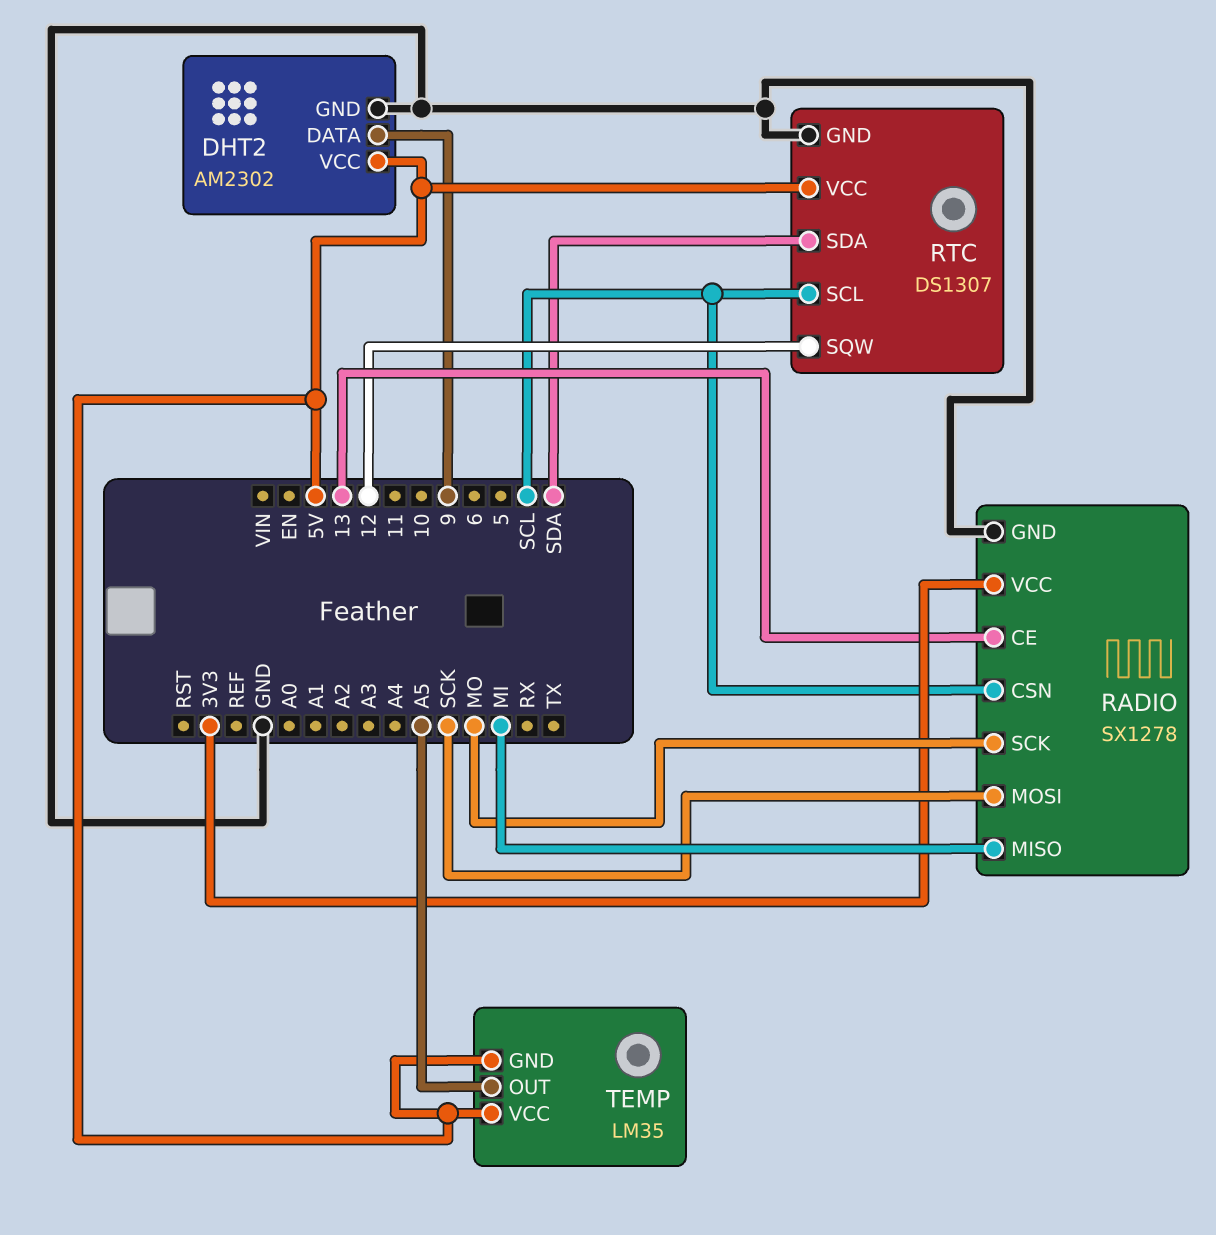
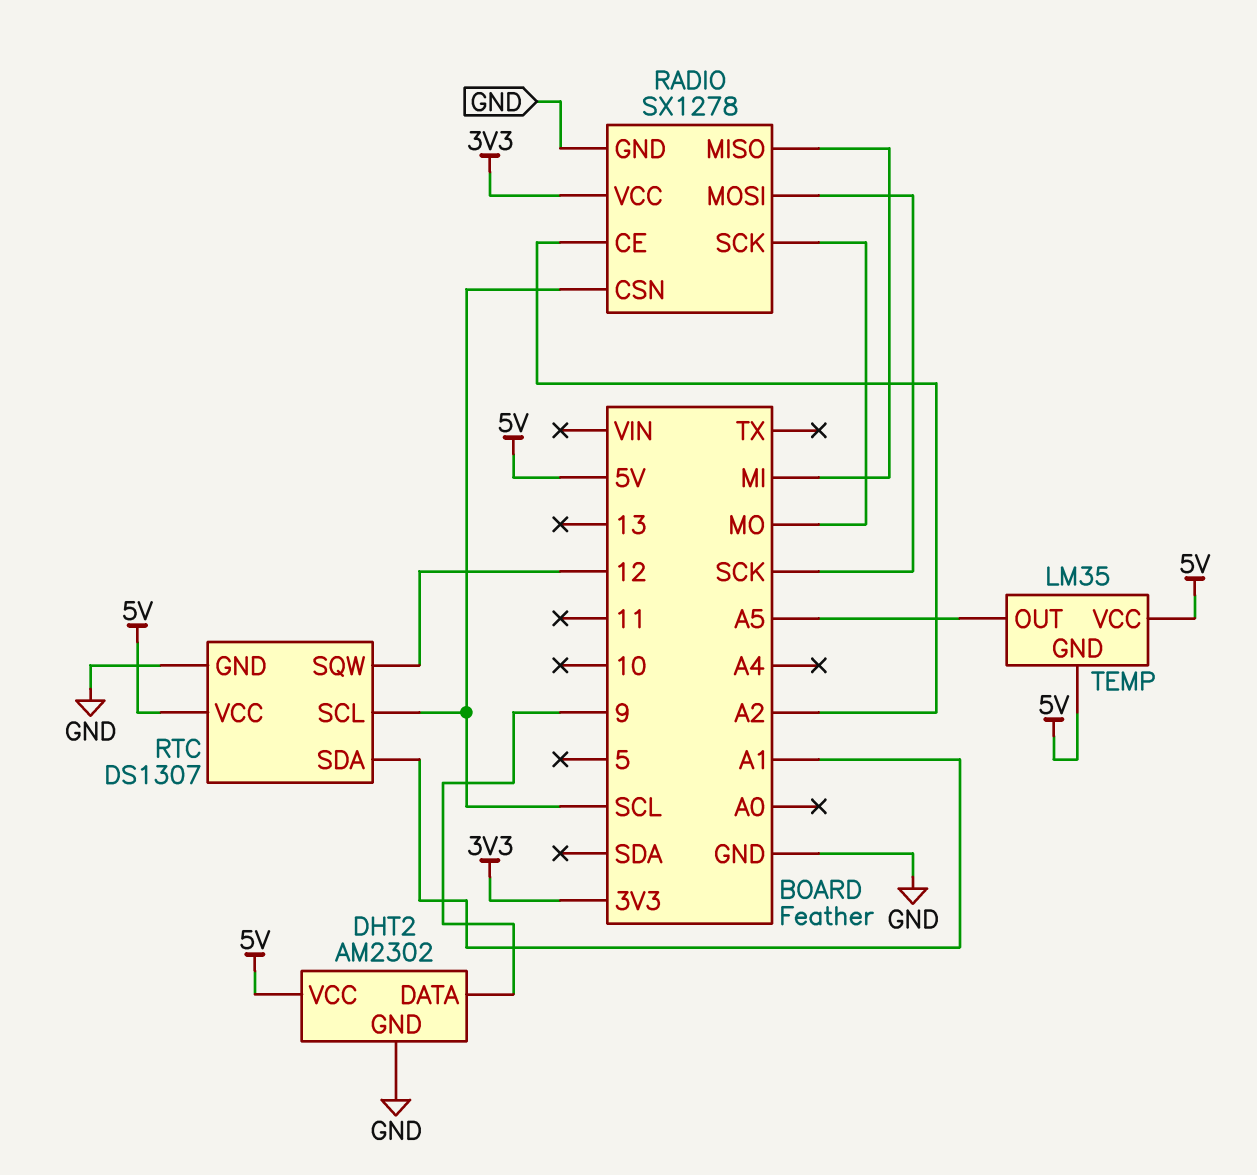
RADIO pin CE: 13 -> A2
RTC pin SDA: SDA -> A1

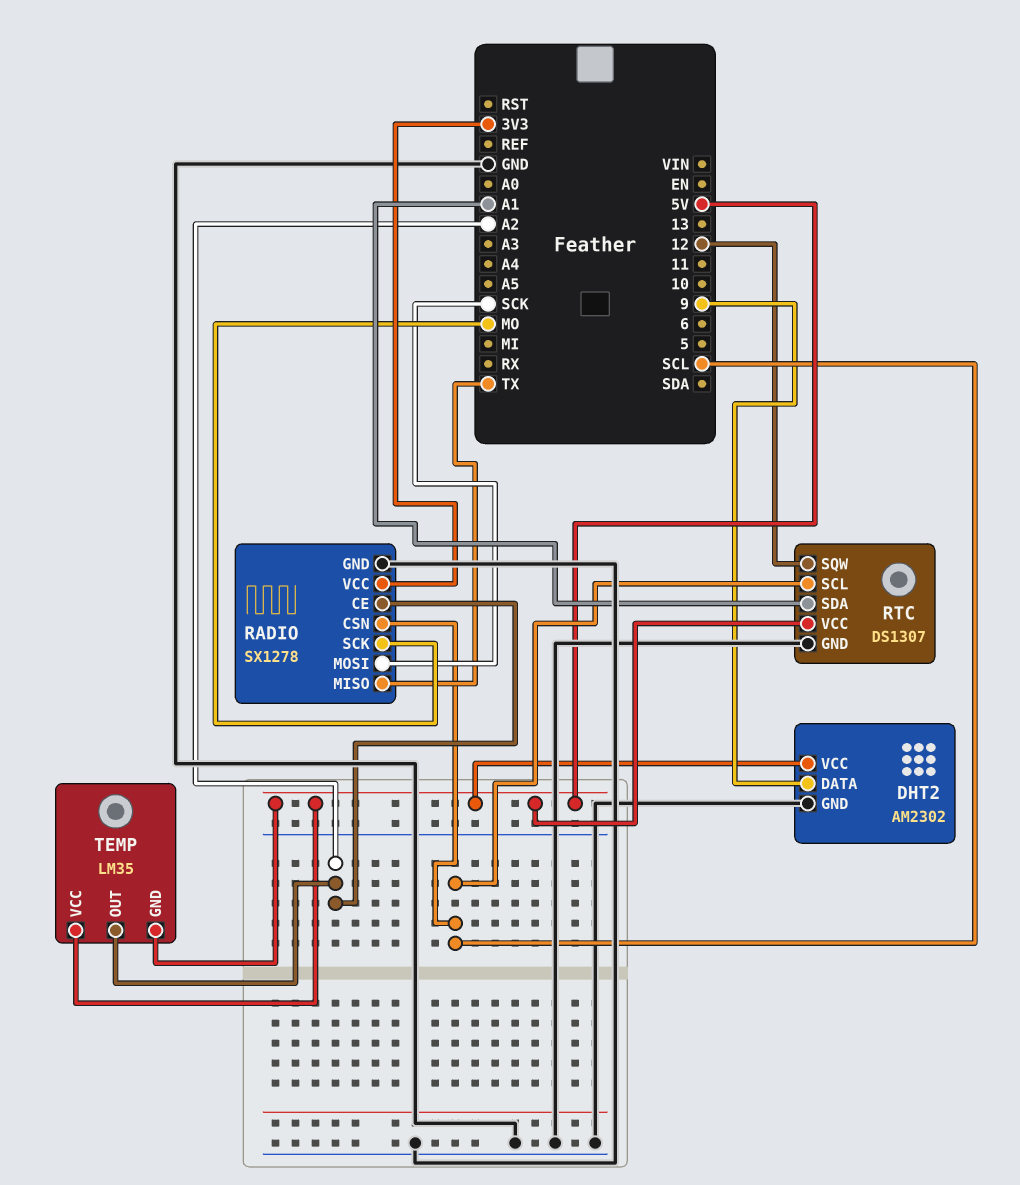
RADIO pin MISO: MI -> TX
TEMP pin OUT: A5 -> A2

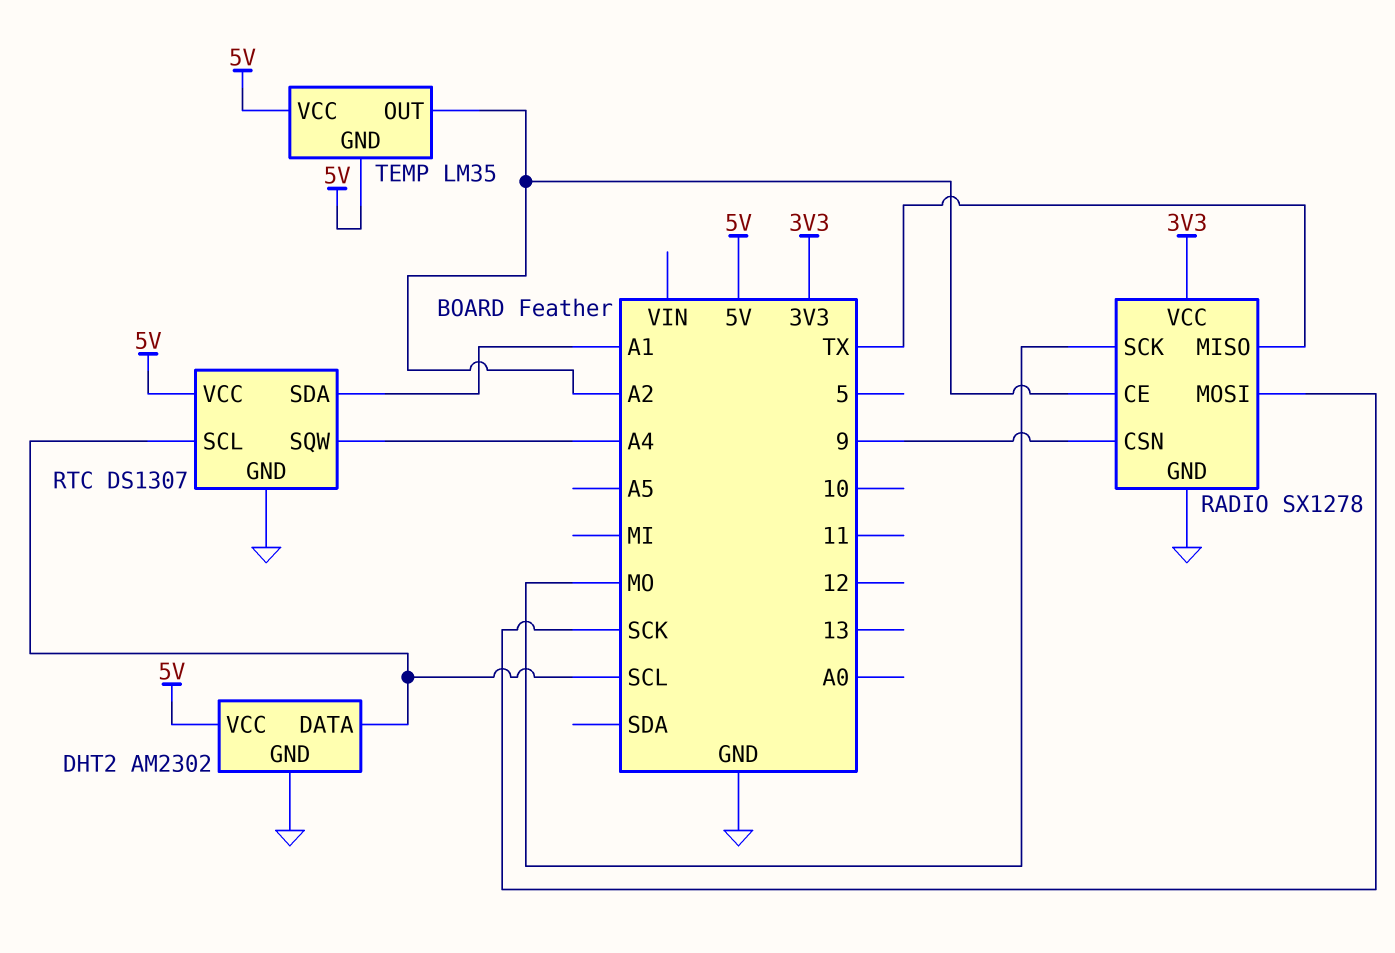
DHT2 pin DATA: 9 -> SCL
RADIO pin CSN: SCL -> 9
RTC pin SQW: 12 -> A4

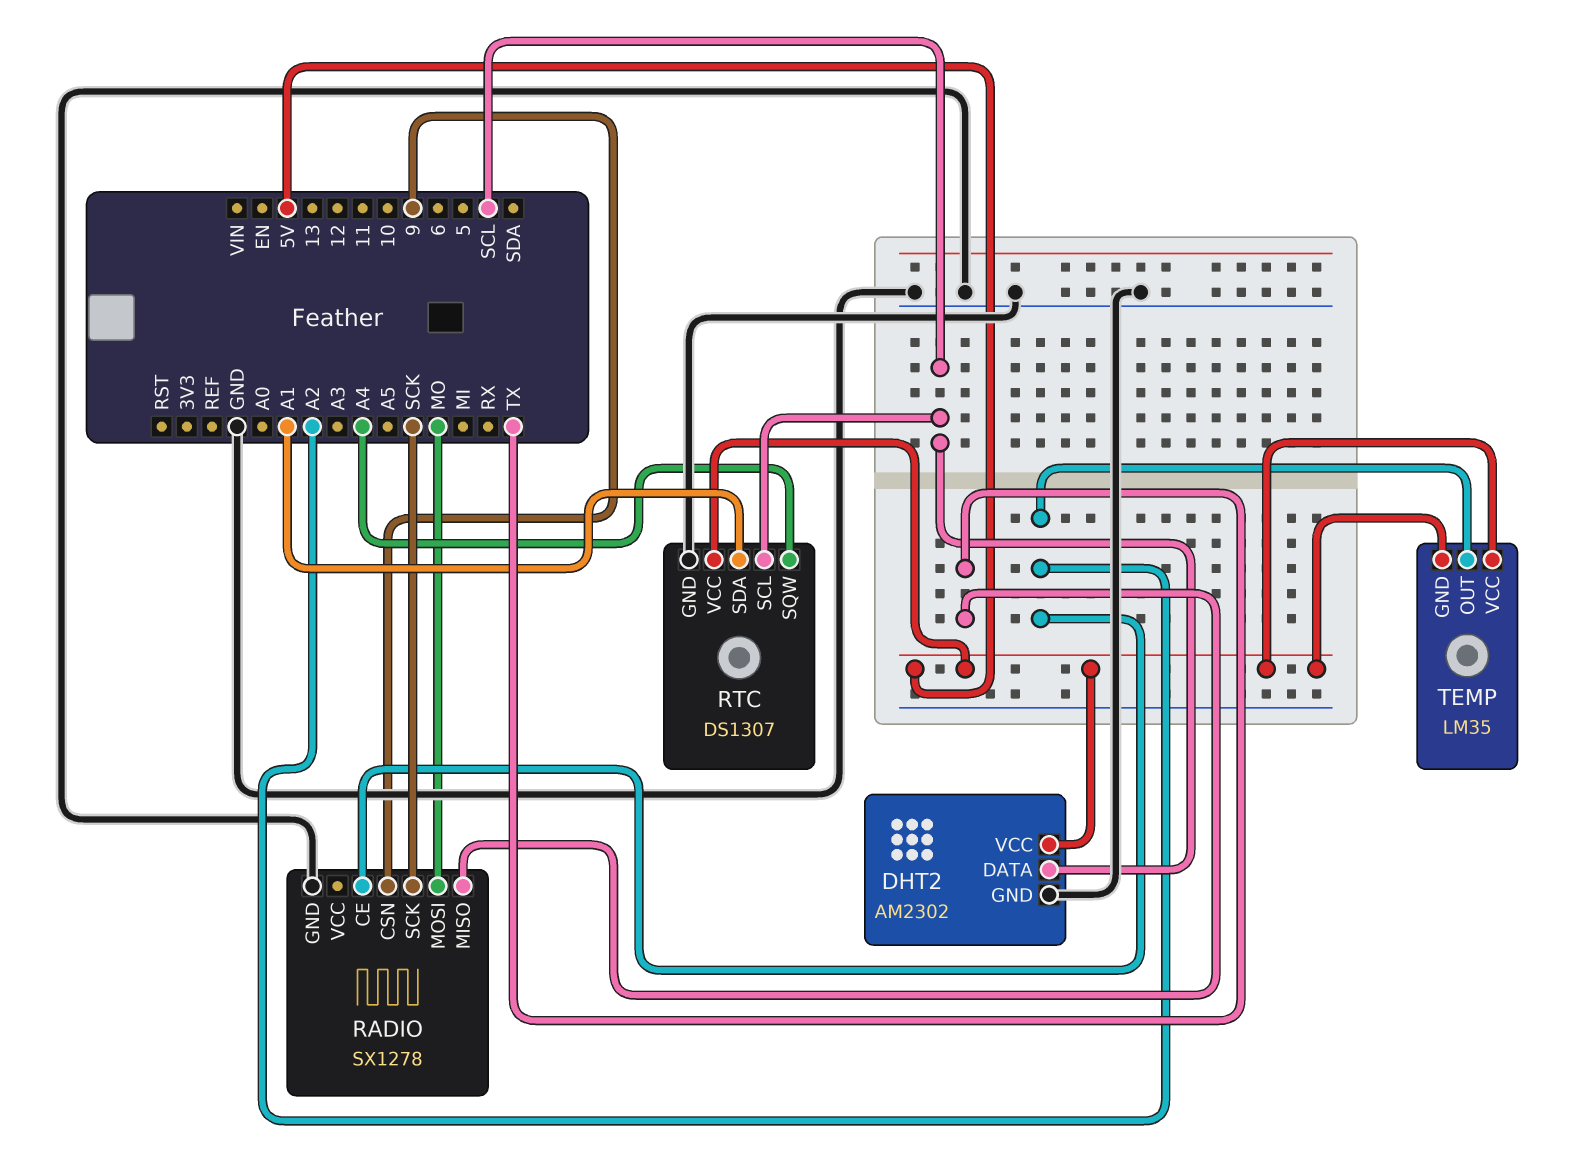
RADIO pin MOSI: SCK -> MO
RADIO pin SCK: MO -> SCK
RADIO pin VCC: 3V3 -> none

